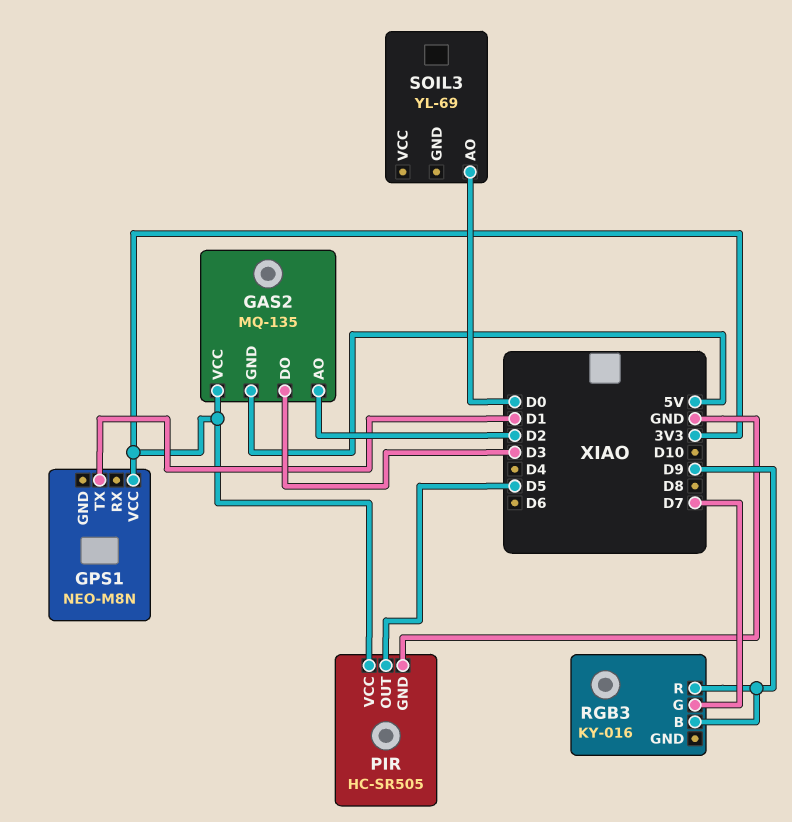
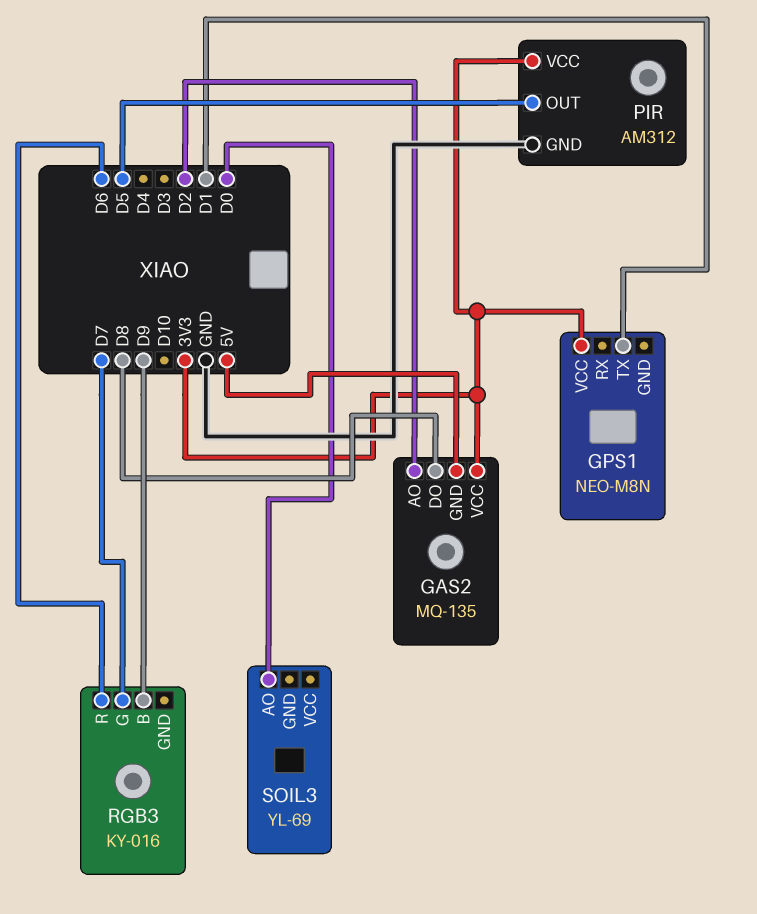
GAS2 pin DO: D3 -> D8
PIR: HC-SR505 -> AM312
RGB3 pin R: D9 -> D6

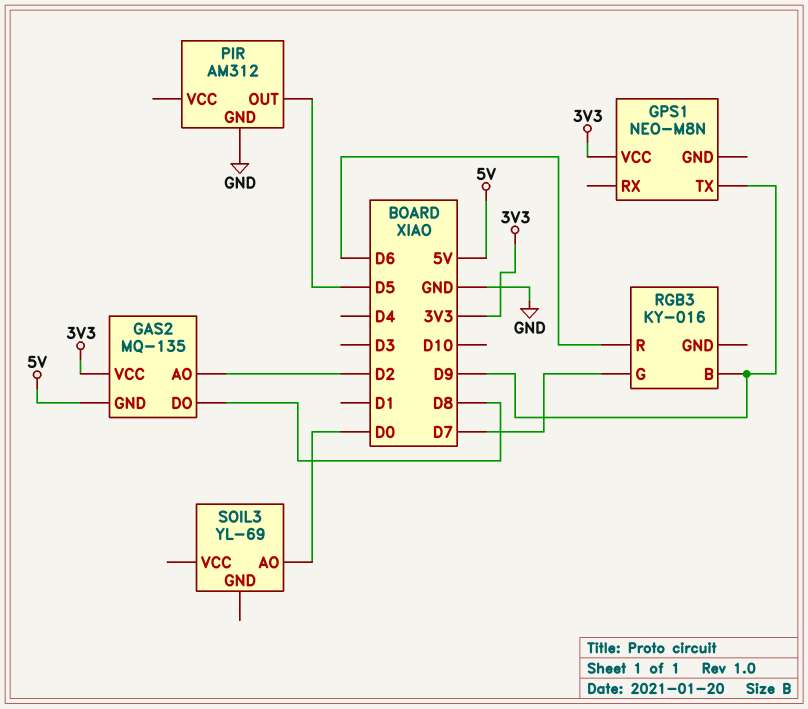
GPS1 pin TX: D1 -> D9
PIR pin VCC: 3V3 -> none

